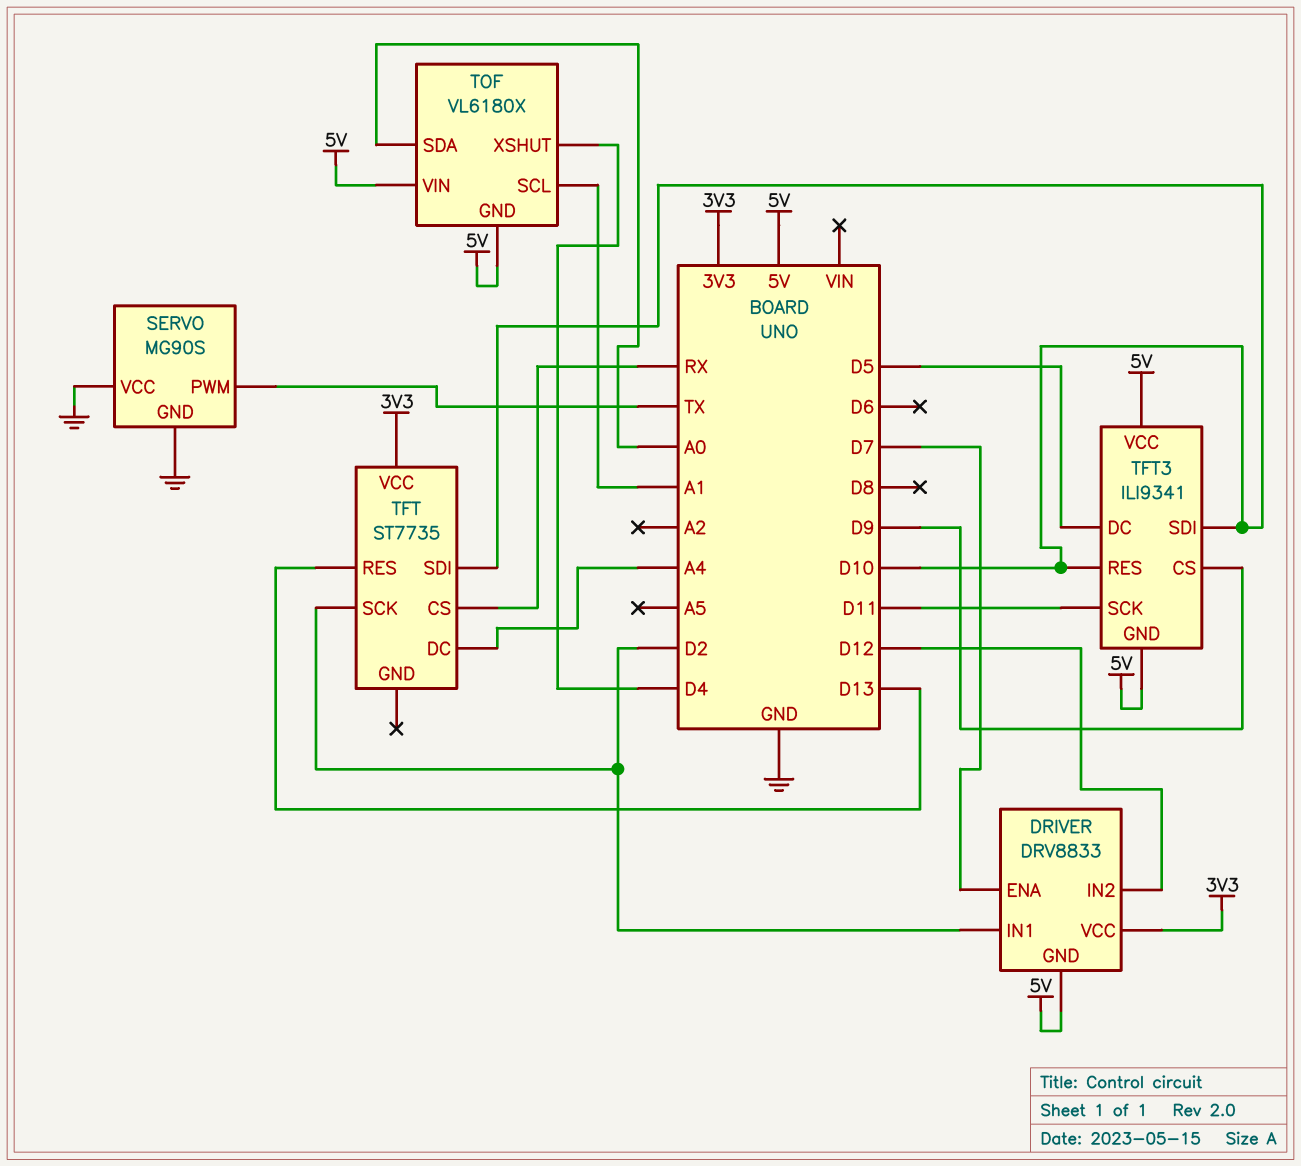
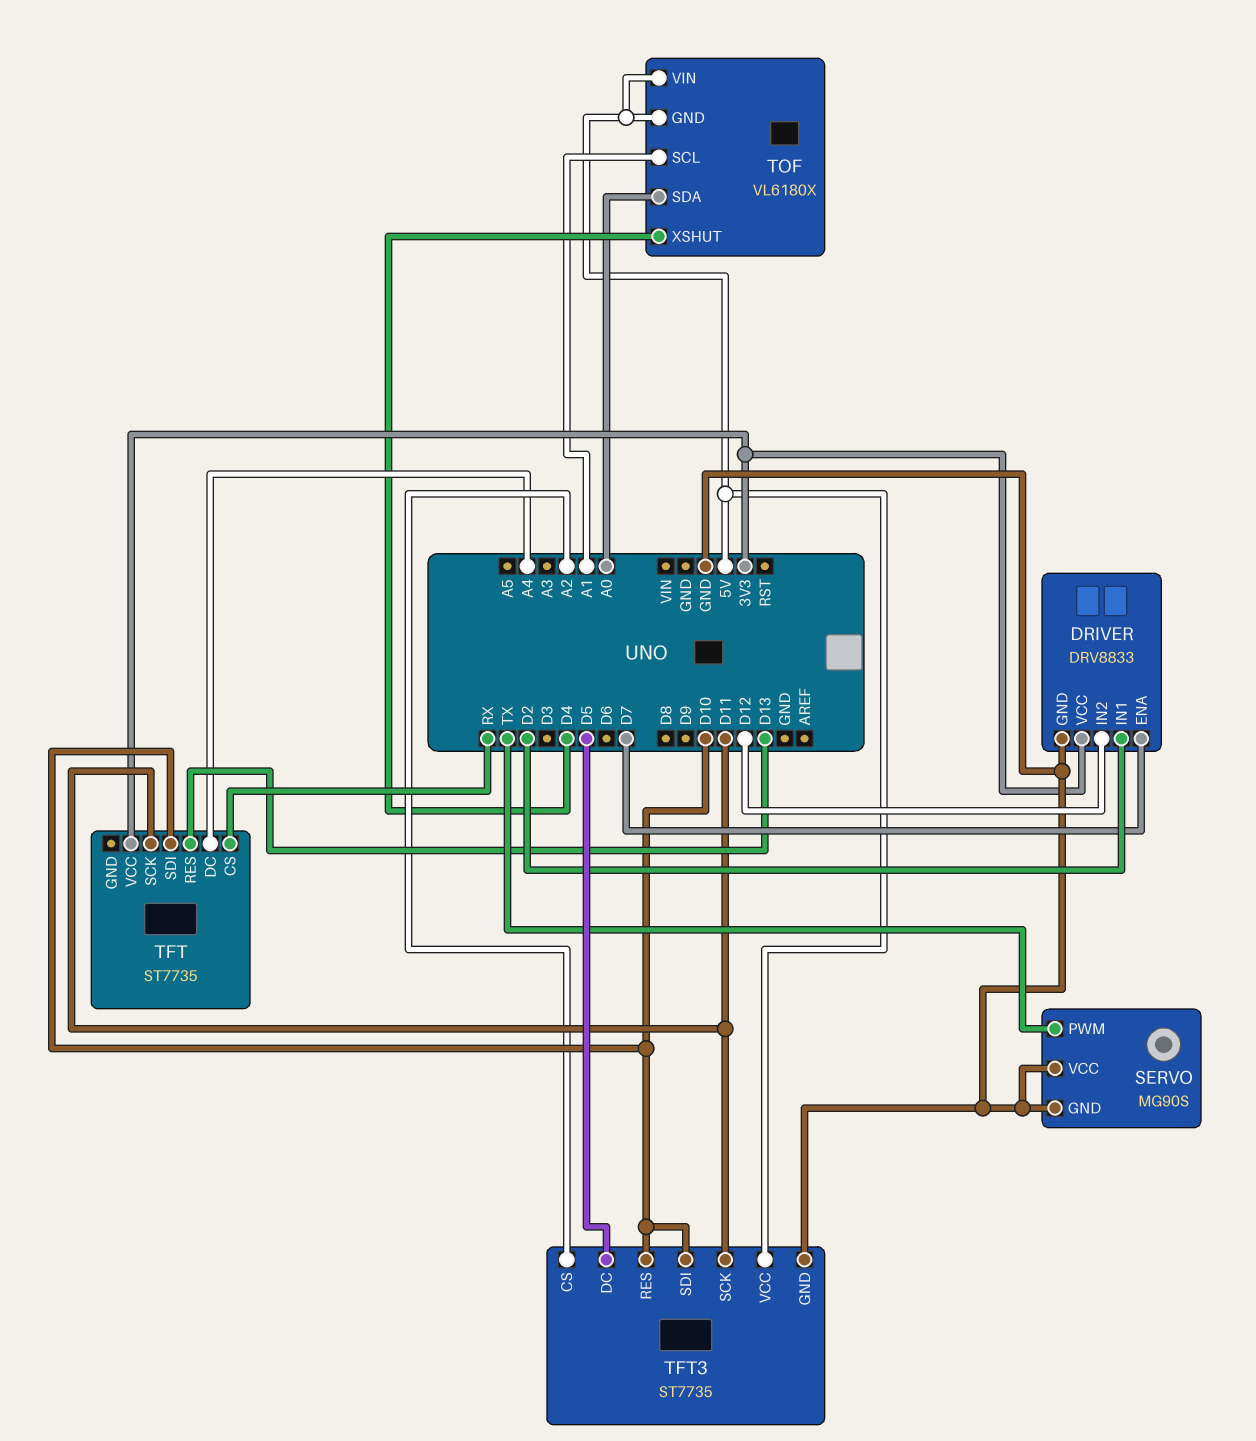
DRIVER pin GND: 5V -> GND
TFT pin SCK: D2 -> D11
TFT3: ILI9341 -> ST7735
TFT3 pin CS: D9 -> A2
TFT3 pin GND: 5V -> GND

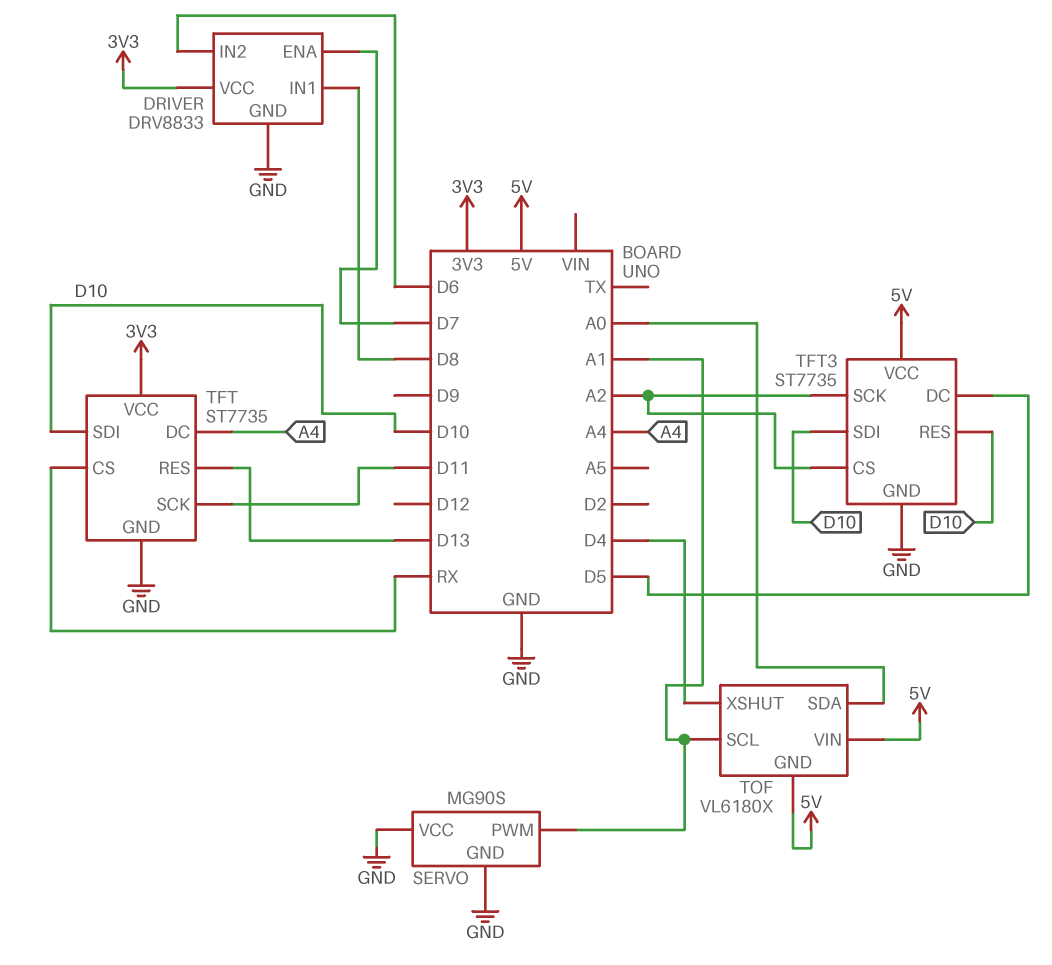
DRIVER pin IN1: D2 -> D8
DRIVER pin IN2: D12 -> D6
SERVO pin PWM: TX -> A1
TFT pin GND: none -> GND
TFT3 pin SCK: D11 -> A2

